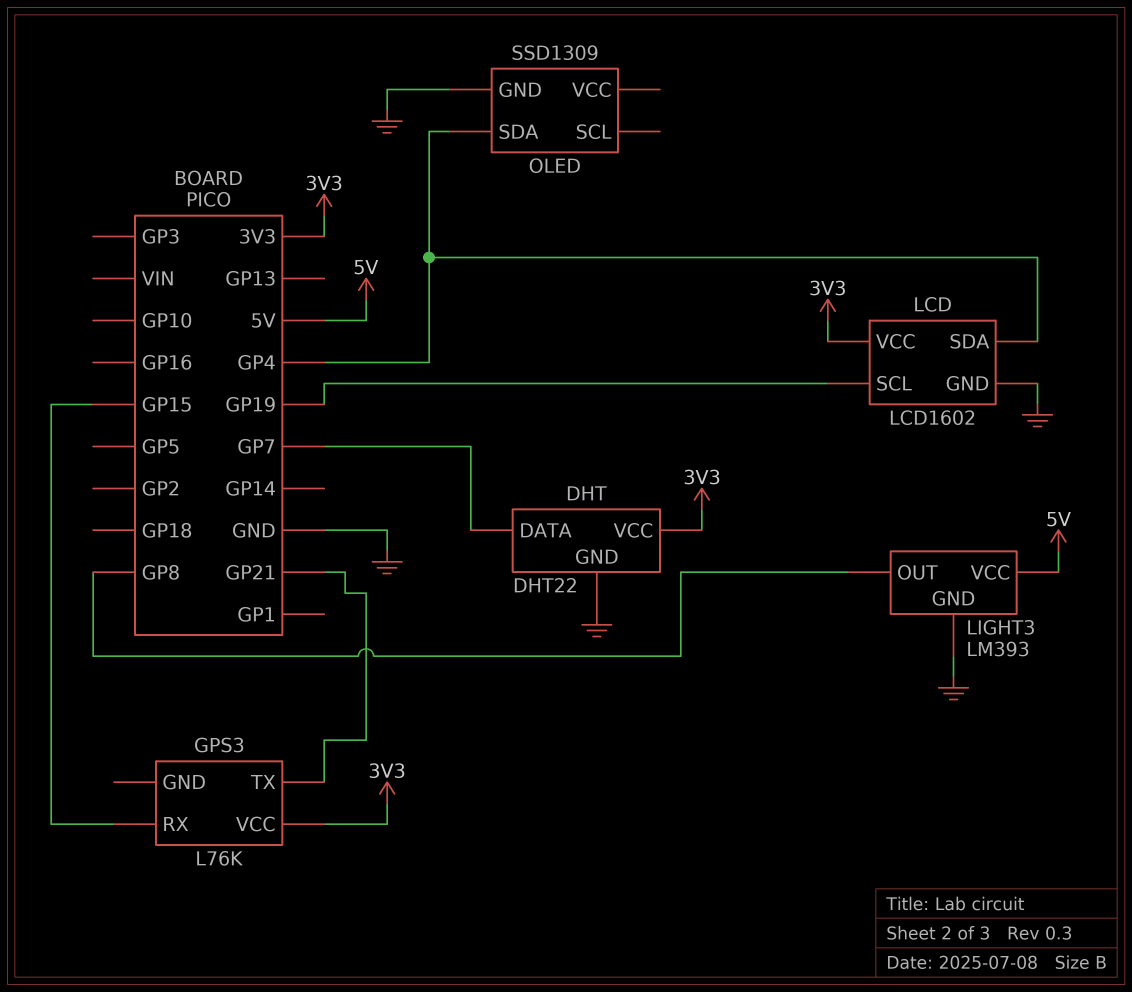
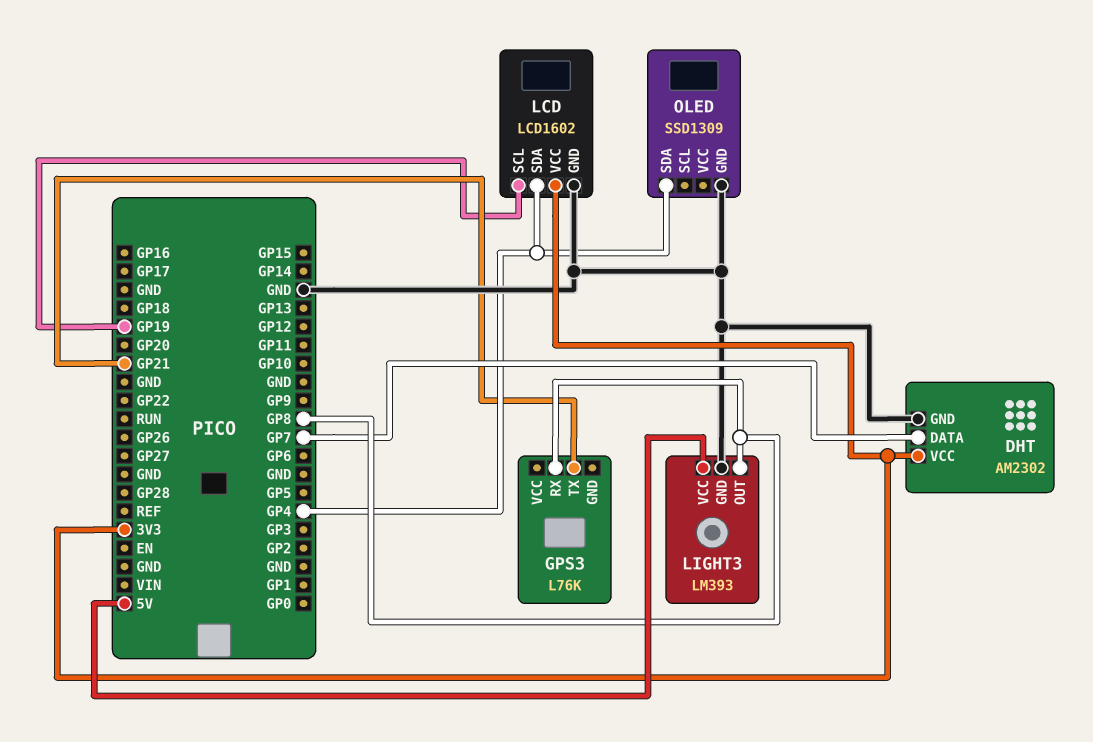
DHT: DHT22 -> AM2302
GPS3 pin RX: GP15 -> GP8
GPS3 pin VCC: 3V3 -> none

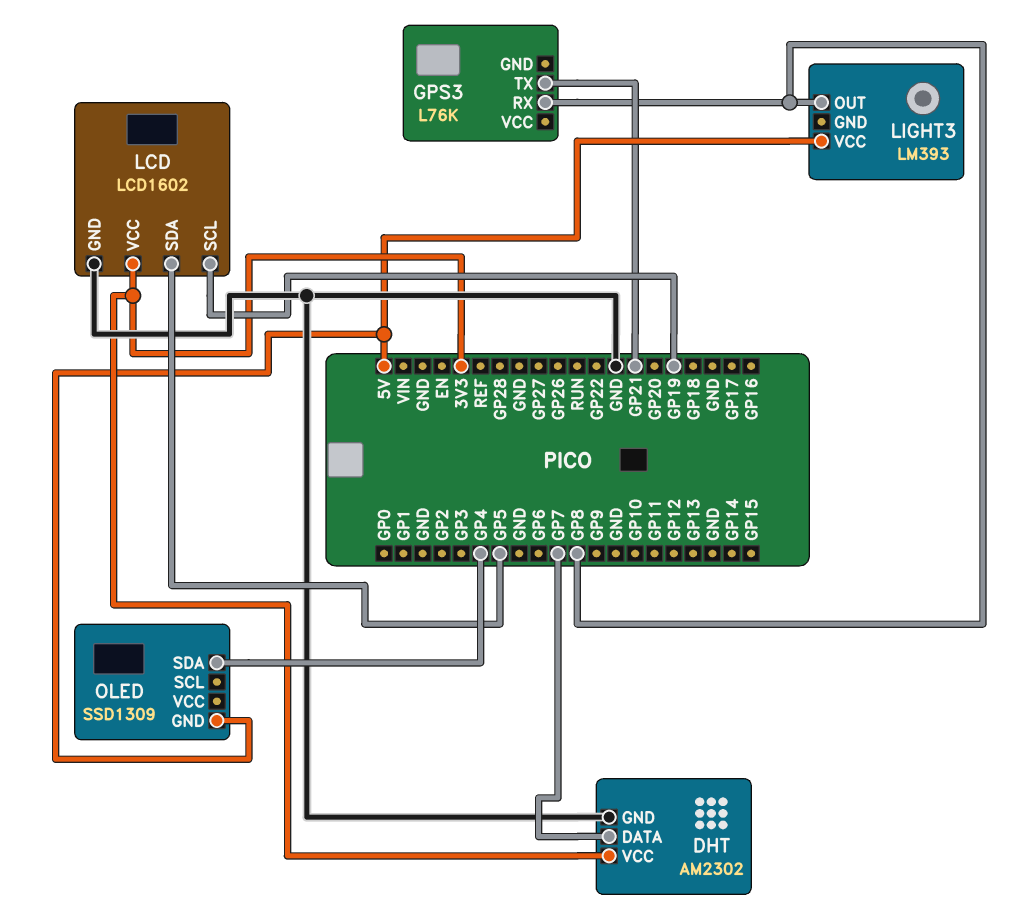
LCD pin SDA: GP4 -> GP5
LIGHT3 pin GND: GND -> none
OLED pin GND: GND -> 5V

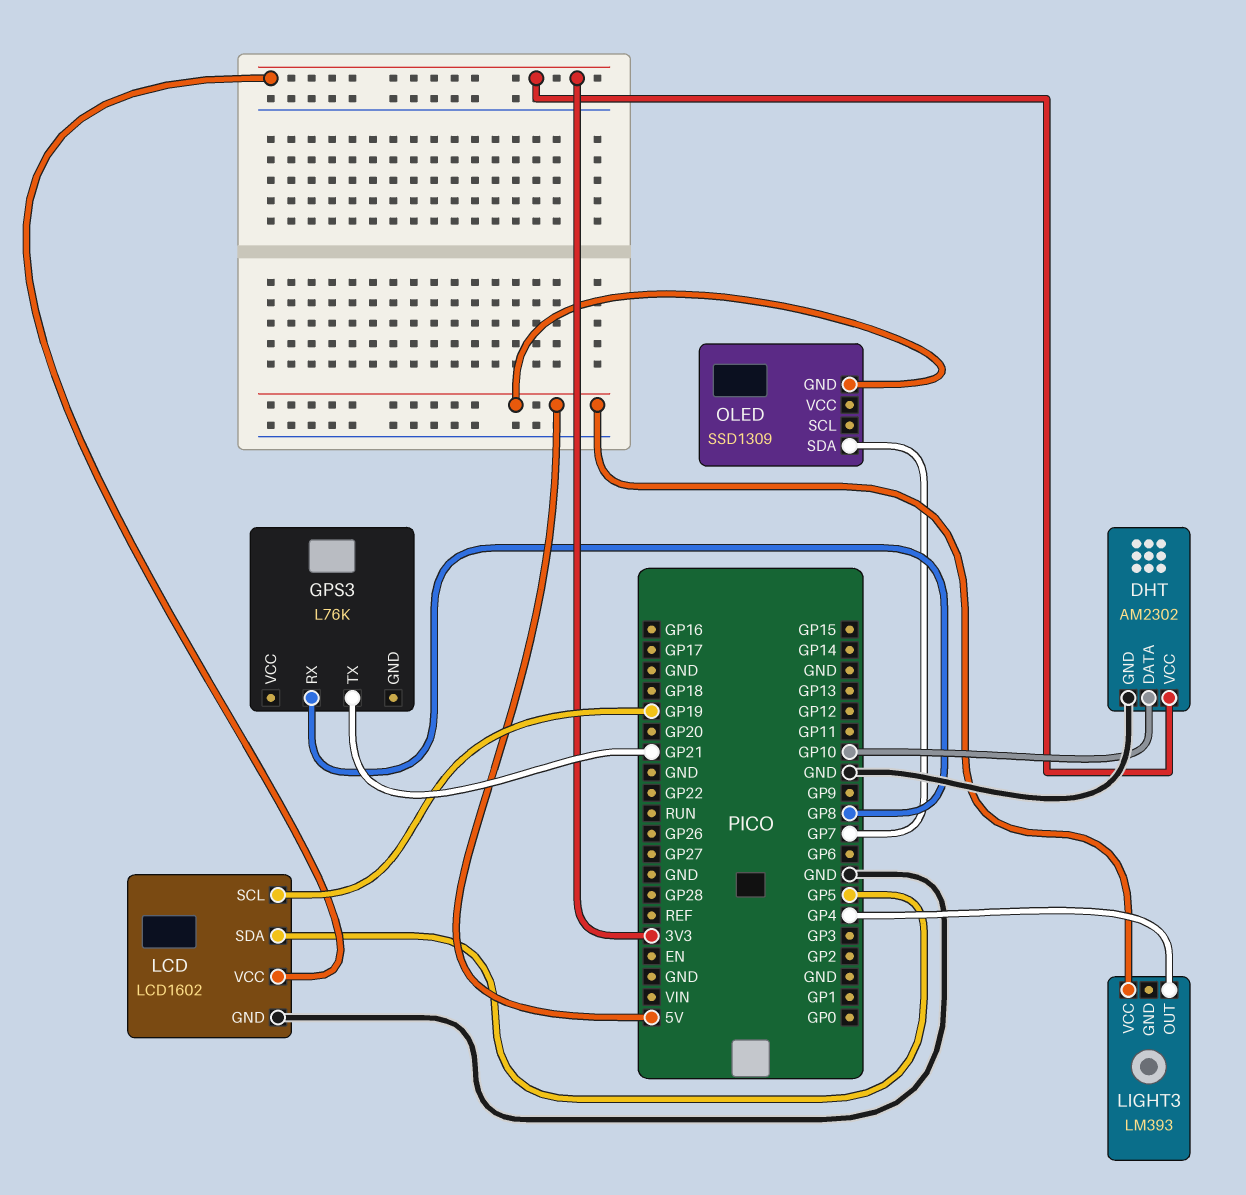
DHT pin DATA: GP7 -> GP10
LIGHT3 pin OUT: GP8 -> GP4
OLED pin SDA: GP4 -> GP7

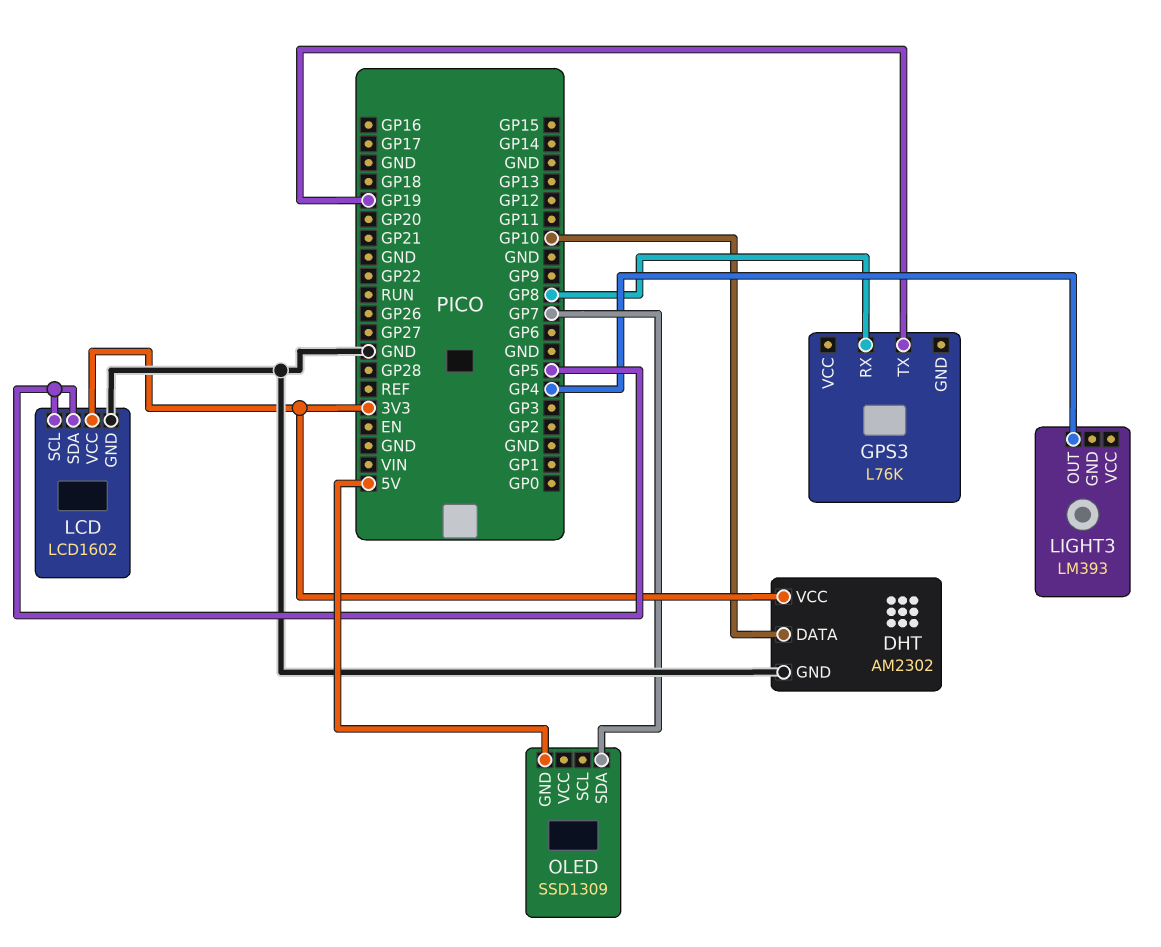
GPS3 pin TX: GP21 -> GP19
LCD pin SCL: GP19 -> GP5
LIGHT3 pin VCC: 5V -> none

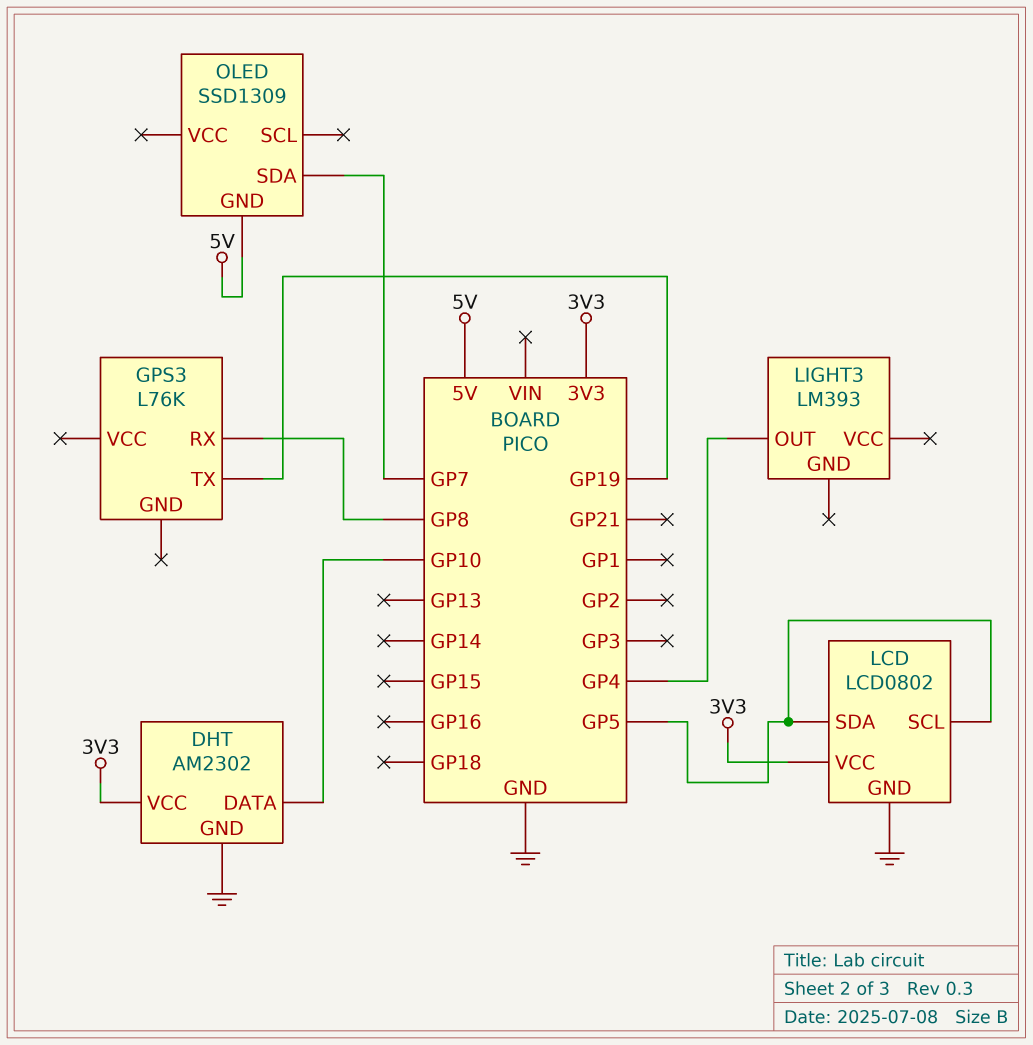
LCD: LCD1602 -> LCD0802

